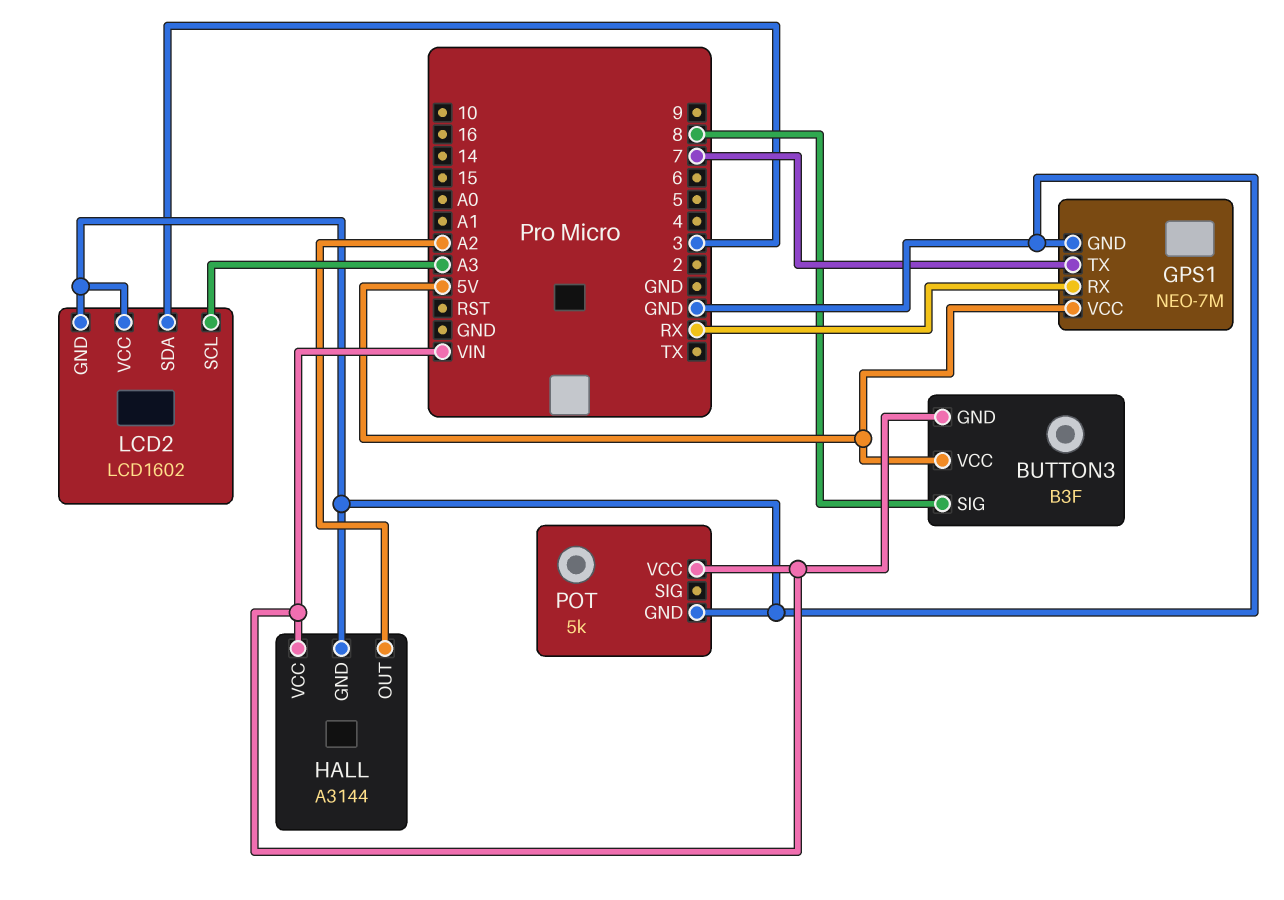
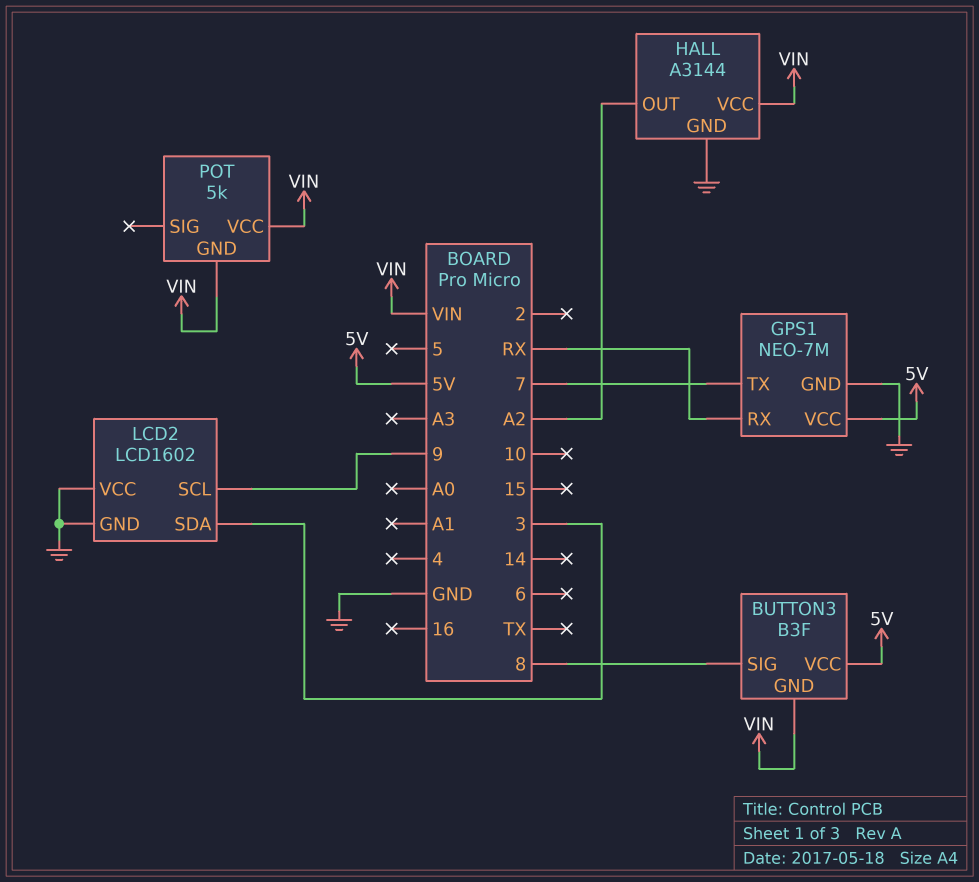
LCD2 pin SCL: A3 -> 9
POT pin GND: GND -> VIN

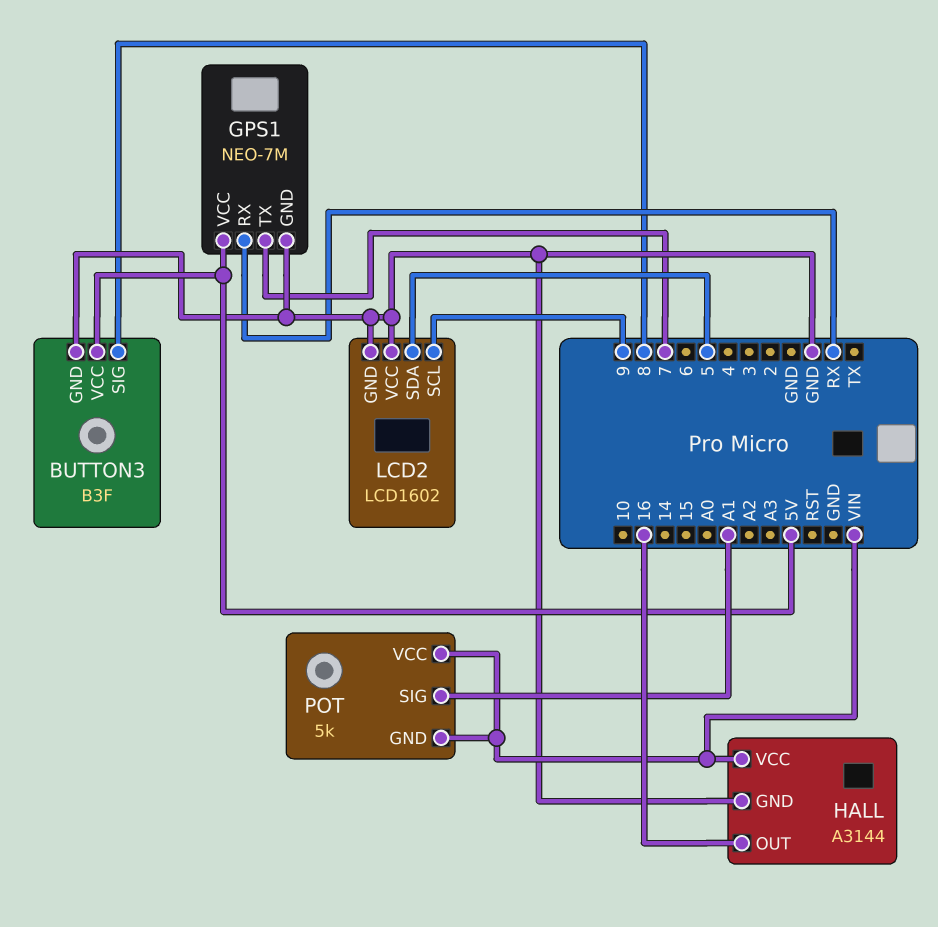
BUTTON3 pin GND: VIN -> GND
HALL pin OUT: A2 -> 16
LCD2 pin SDA: 3 -> 5
POT pin SIG: none -> A1

